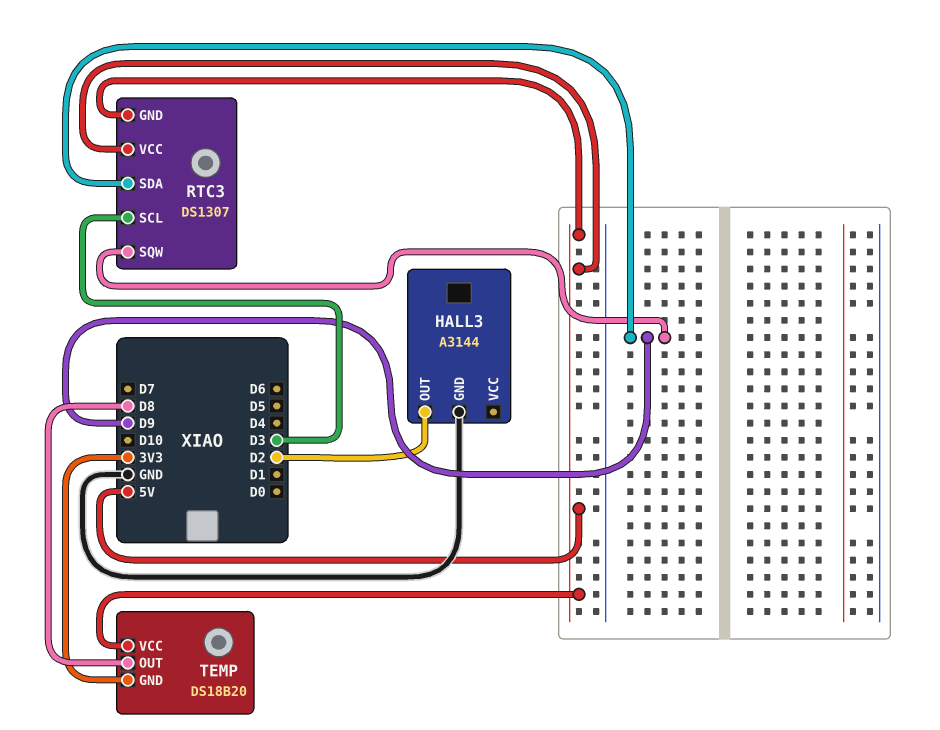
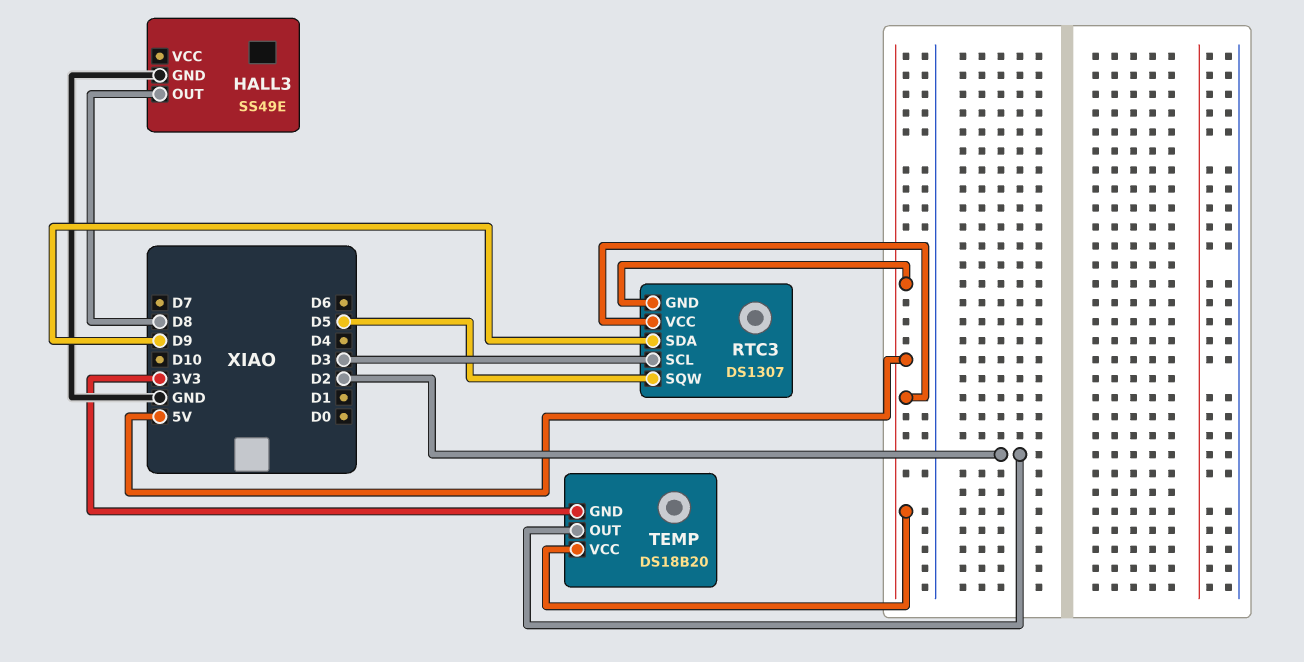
HALL3: A3144 -> SS49E
HALL3 pin OUT: D2 -> D8
RTC3 pin SQW: D9 -> D5
TEMP pin OUT: D8 -> D2

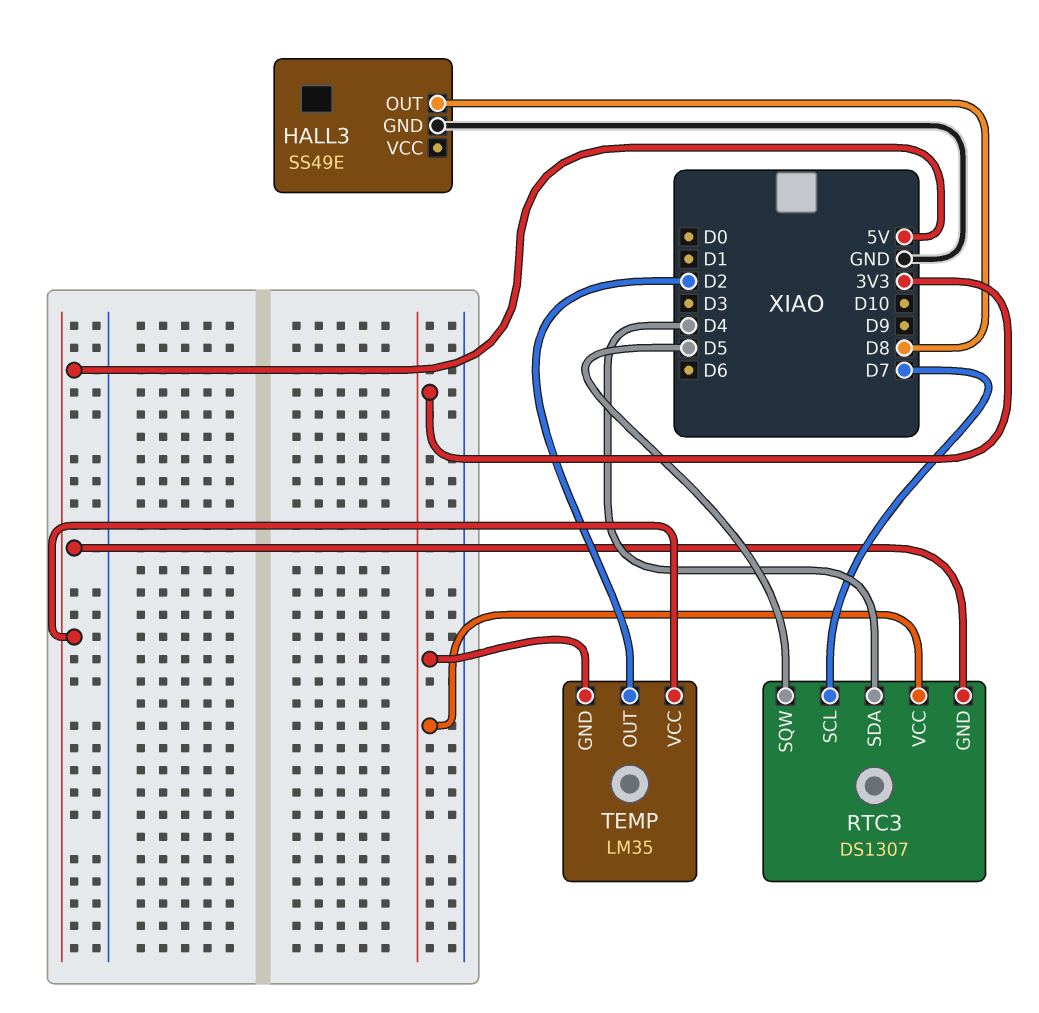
RTC3 pin SCL: D3 -> D7
RTC3 pin SDA: D9 -> D4
RTC3 pin VCC: 5V -> 3V3
TEMP: DS18B20 -> LM35

